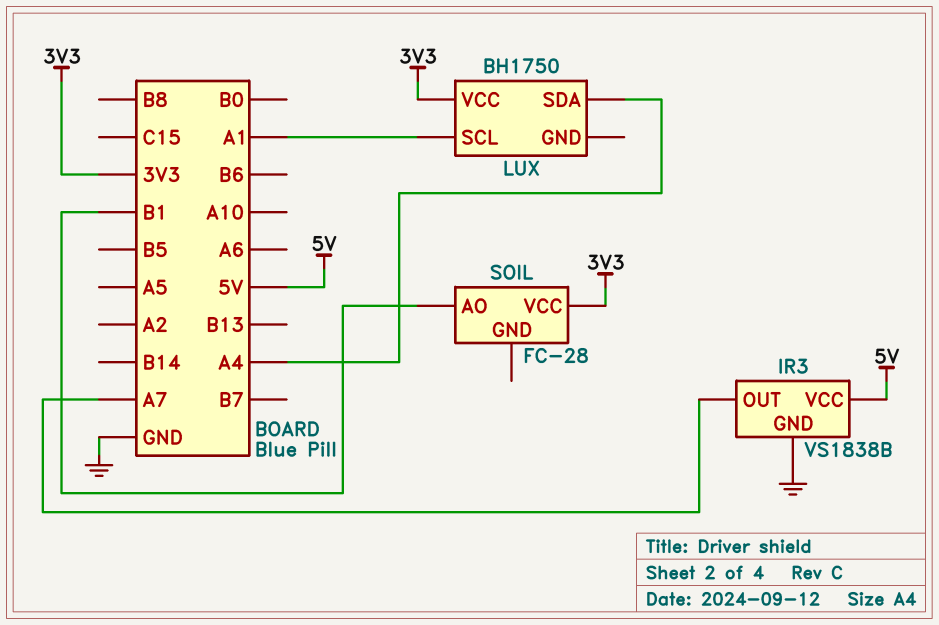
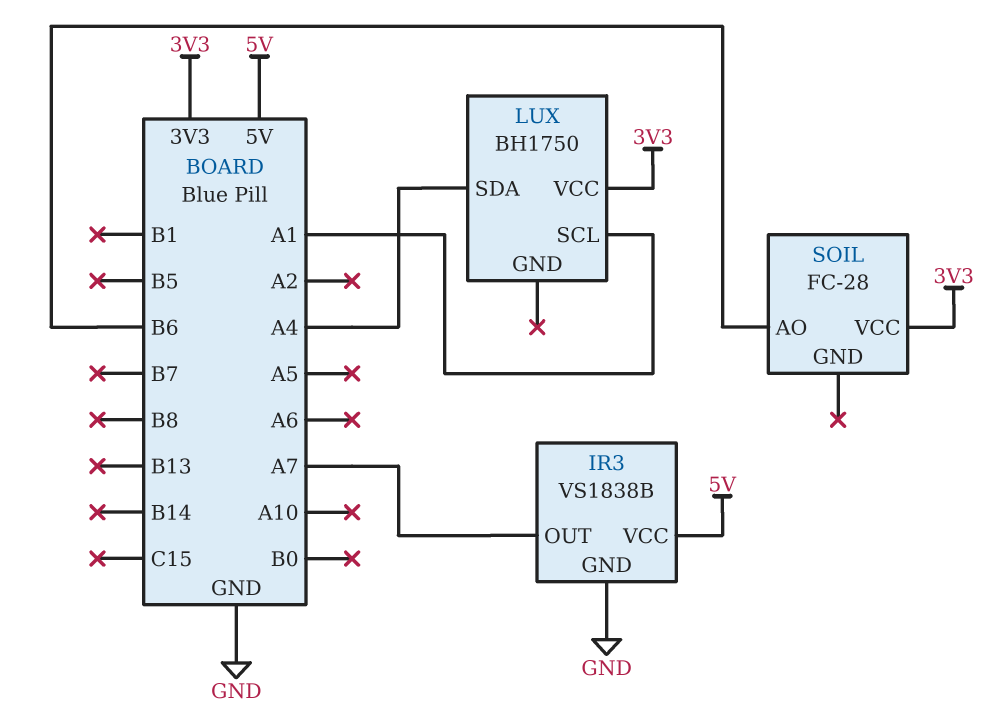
SOIL pin AO: B1 -> B6

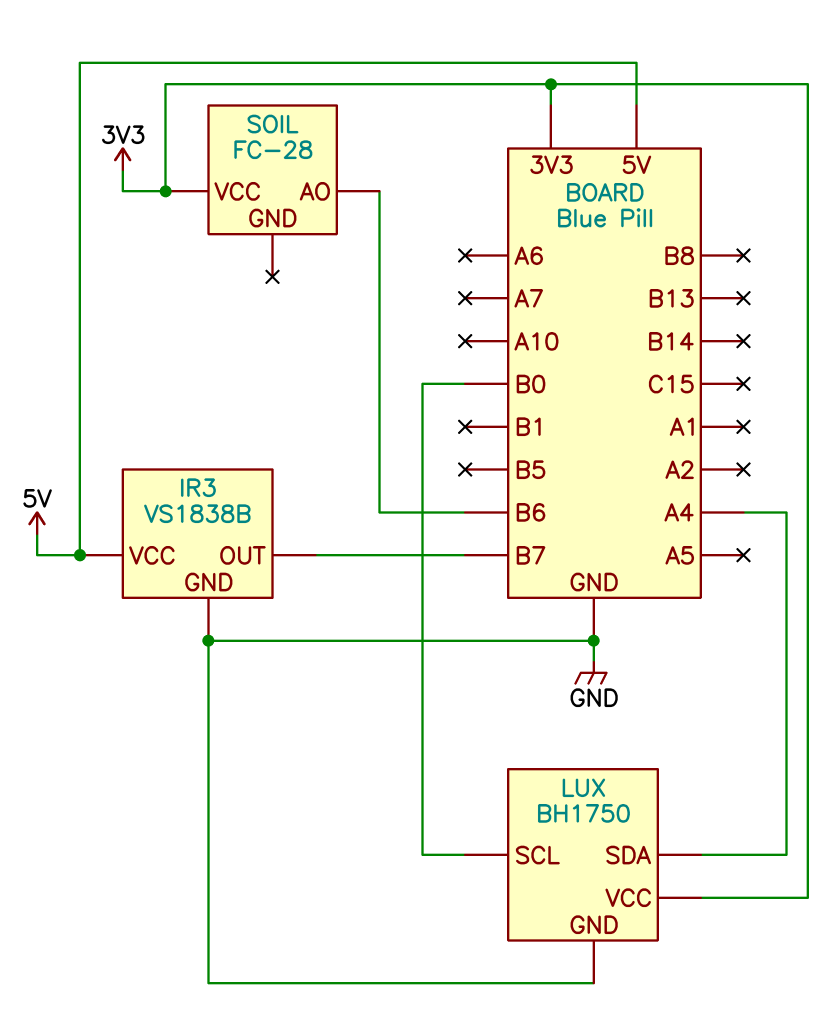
IR3 pin OUT: A7 -> B7
LUX pin GND: none -> GND
LUX pin SCL: A1 -> B0

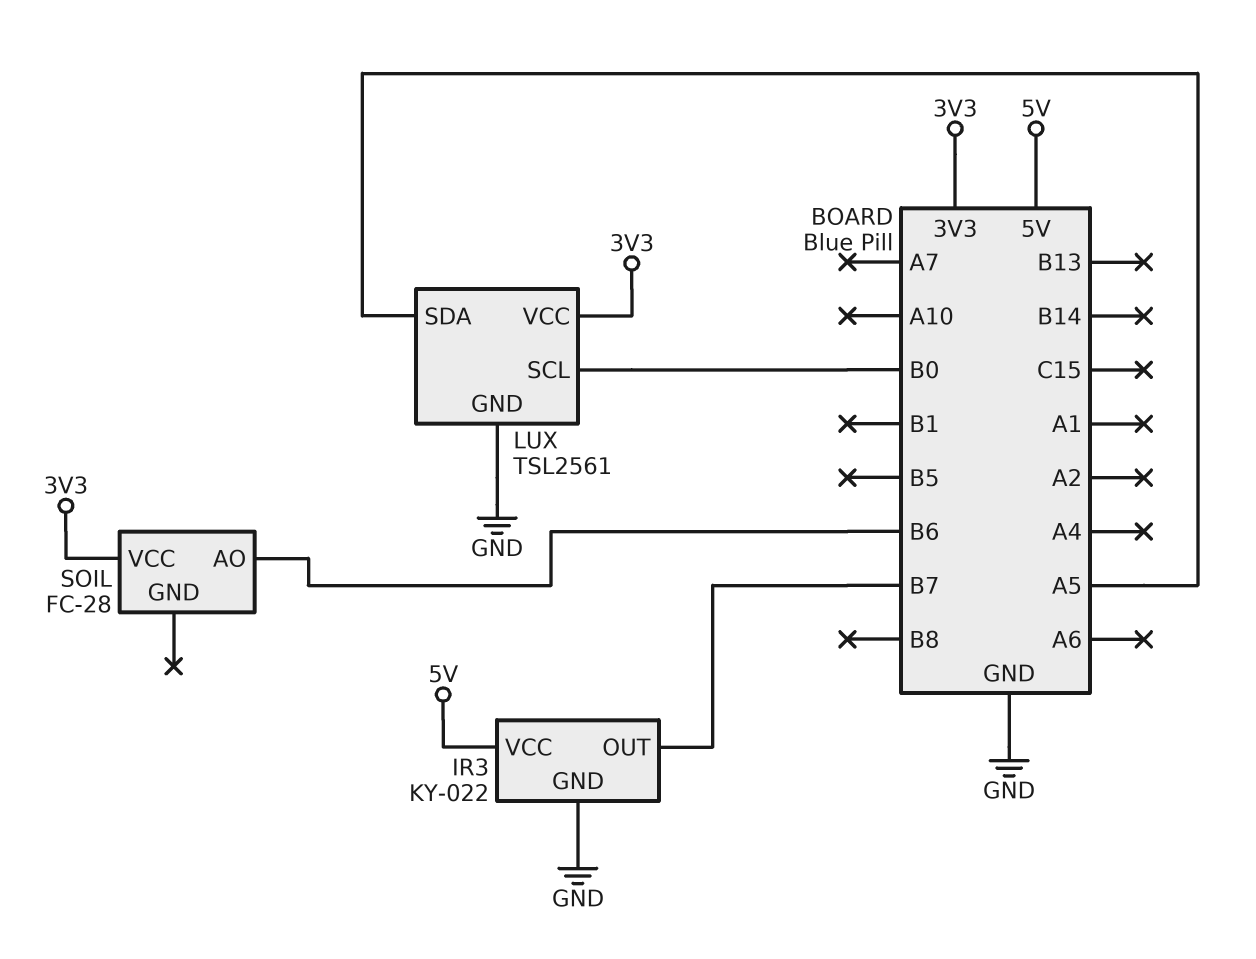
IR3: VS1838B -> KY-022
LUX: BH1750 -> TSL2561
LUX pin SDA: A4 -> A5

